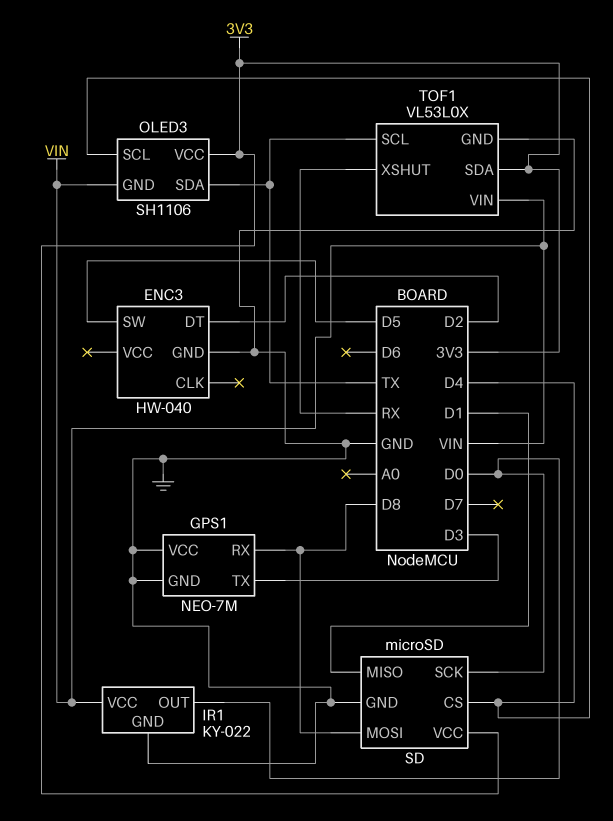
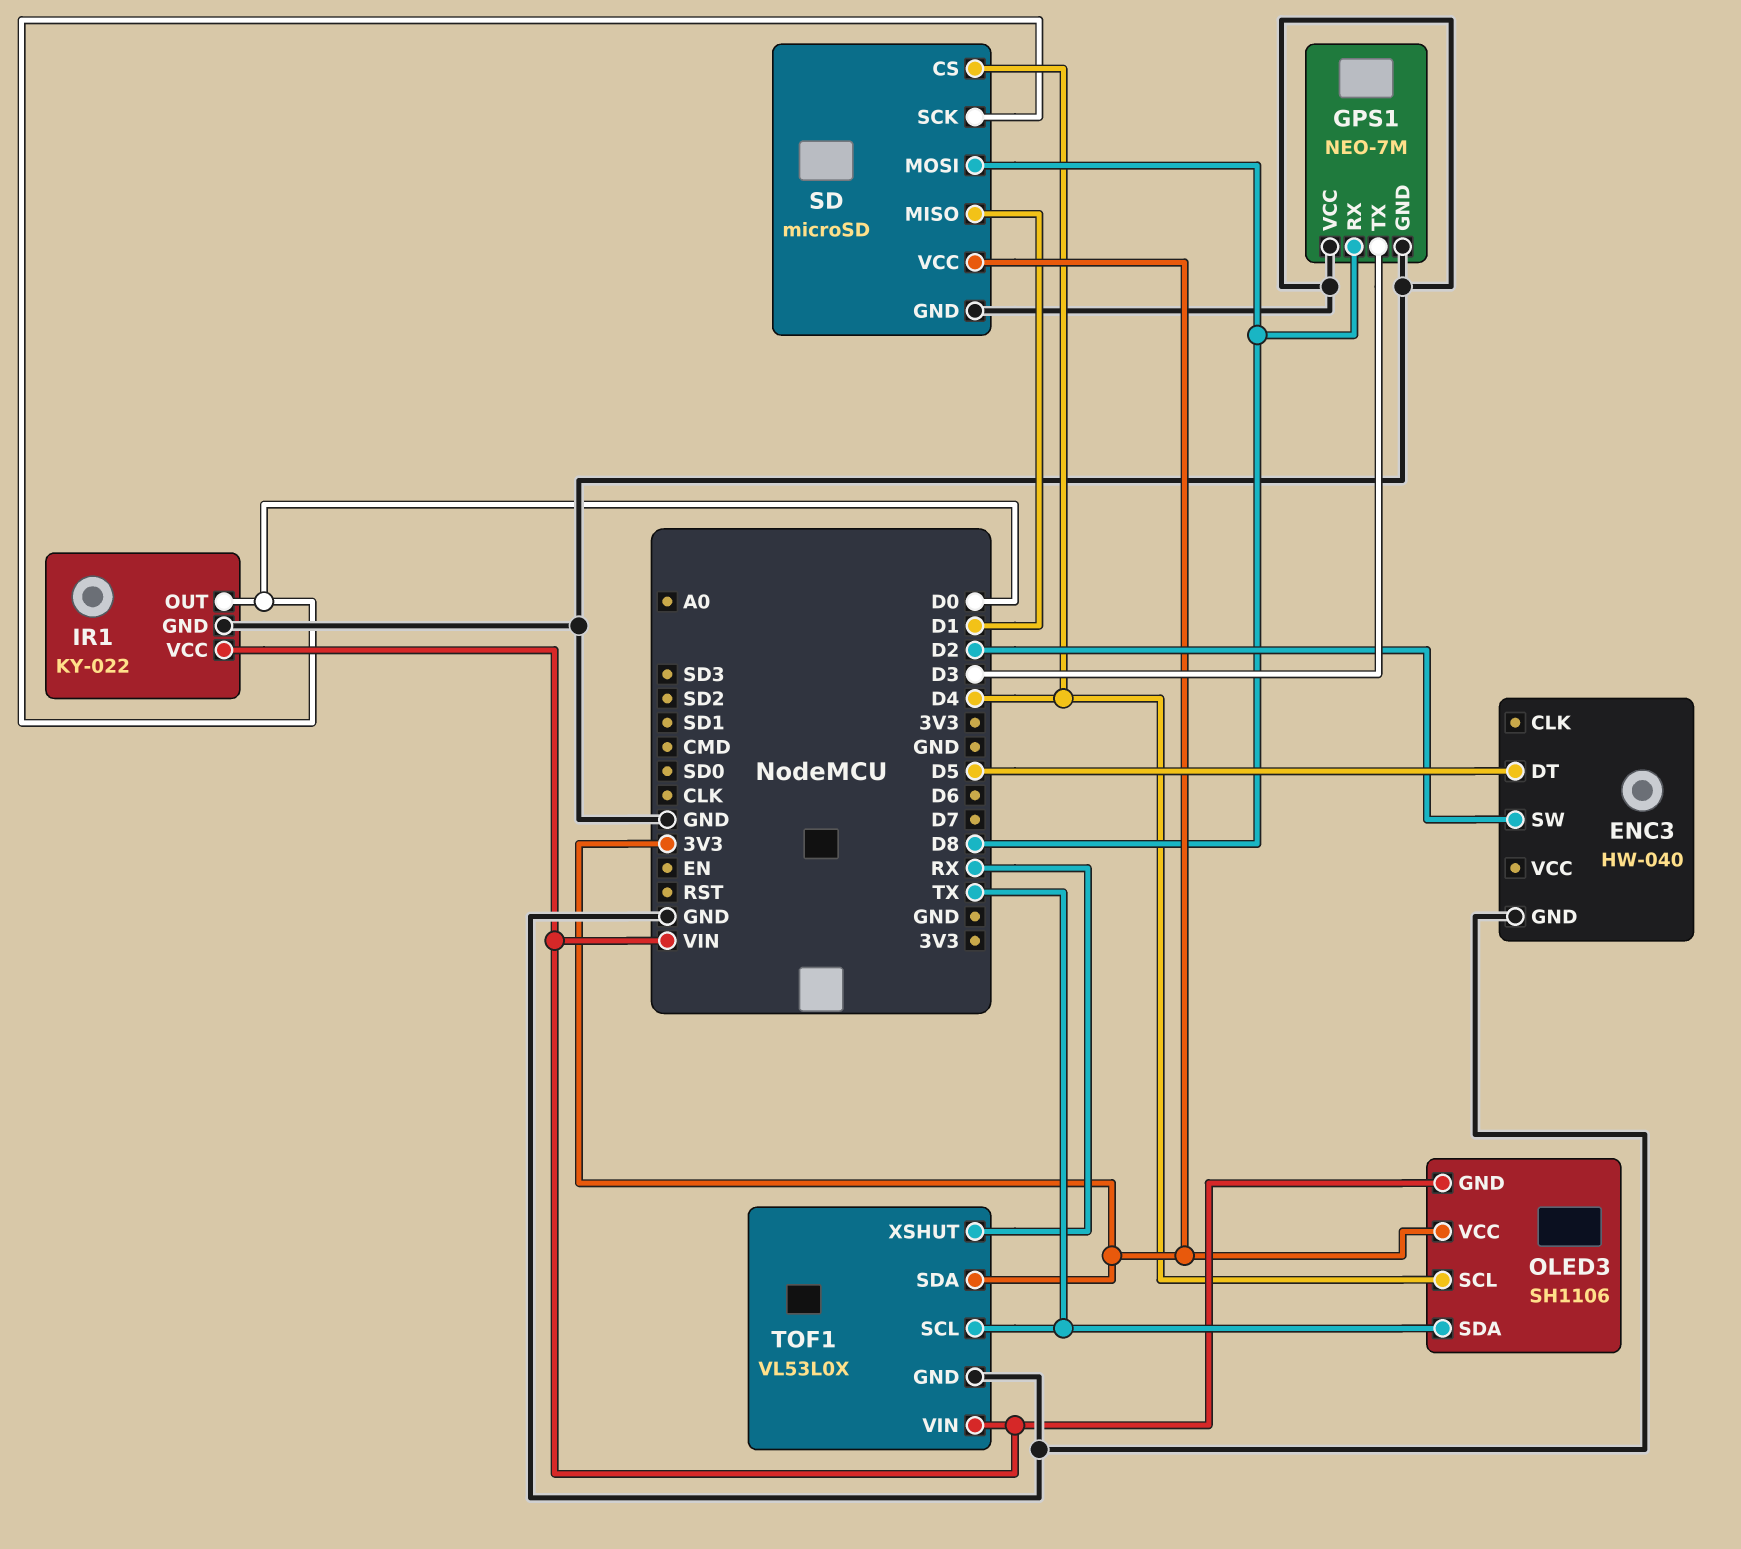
ENC3 pin DT: D2 -> D5
ENC3 pin SW: D5 -> D2

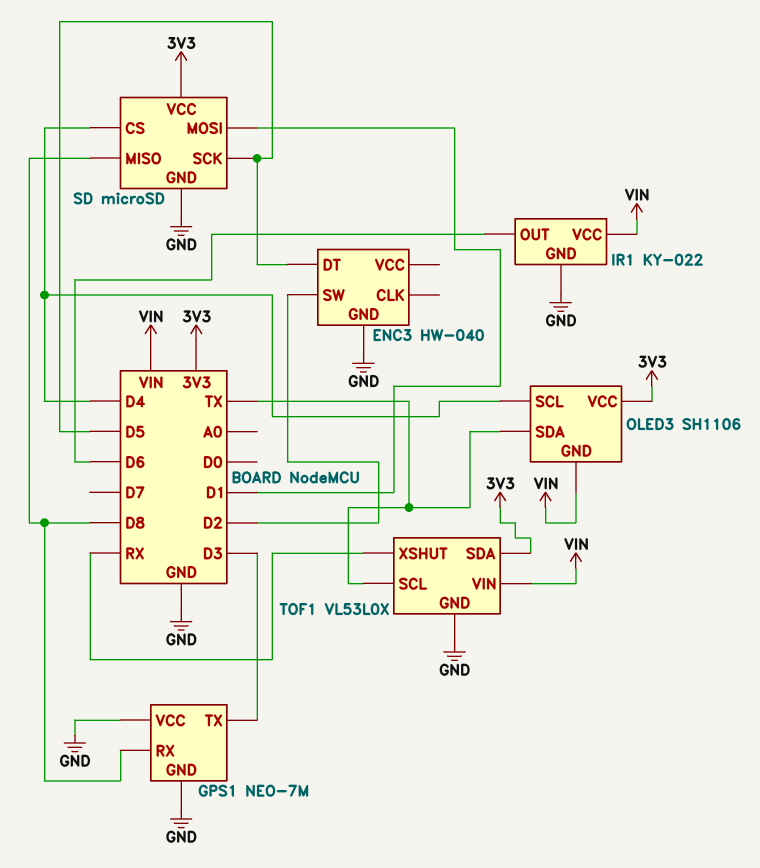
IR1 pin OUT: D0 -> D6
SD pin MISO: D1 -> D8
SD pin MOSI: D8 -> D1
SD pin SCK: D0 -> D5

